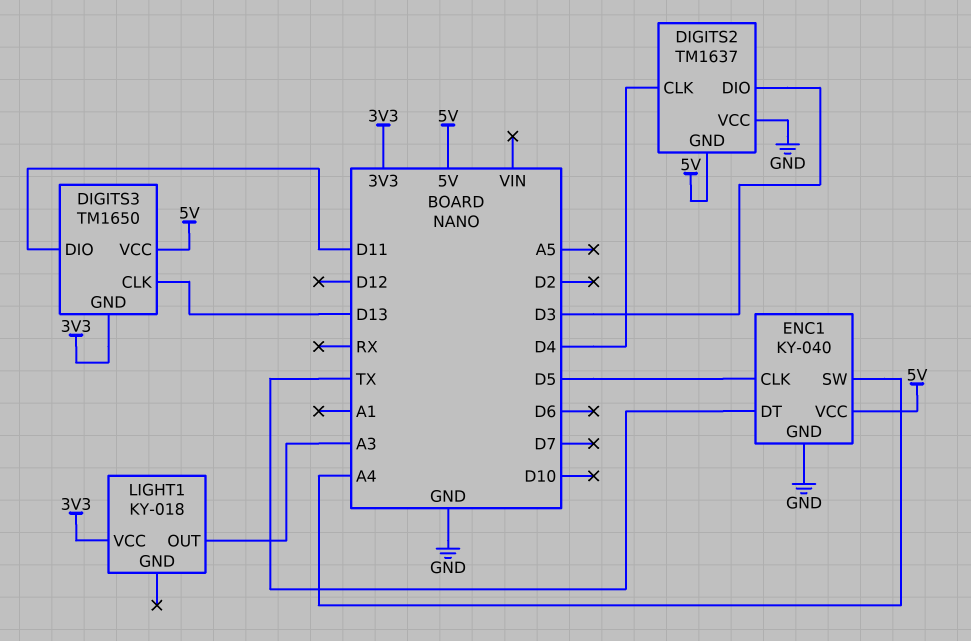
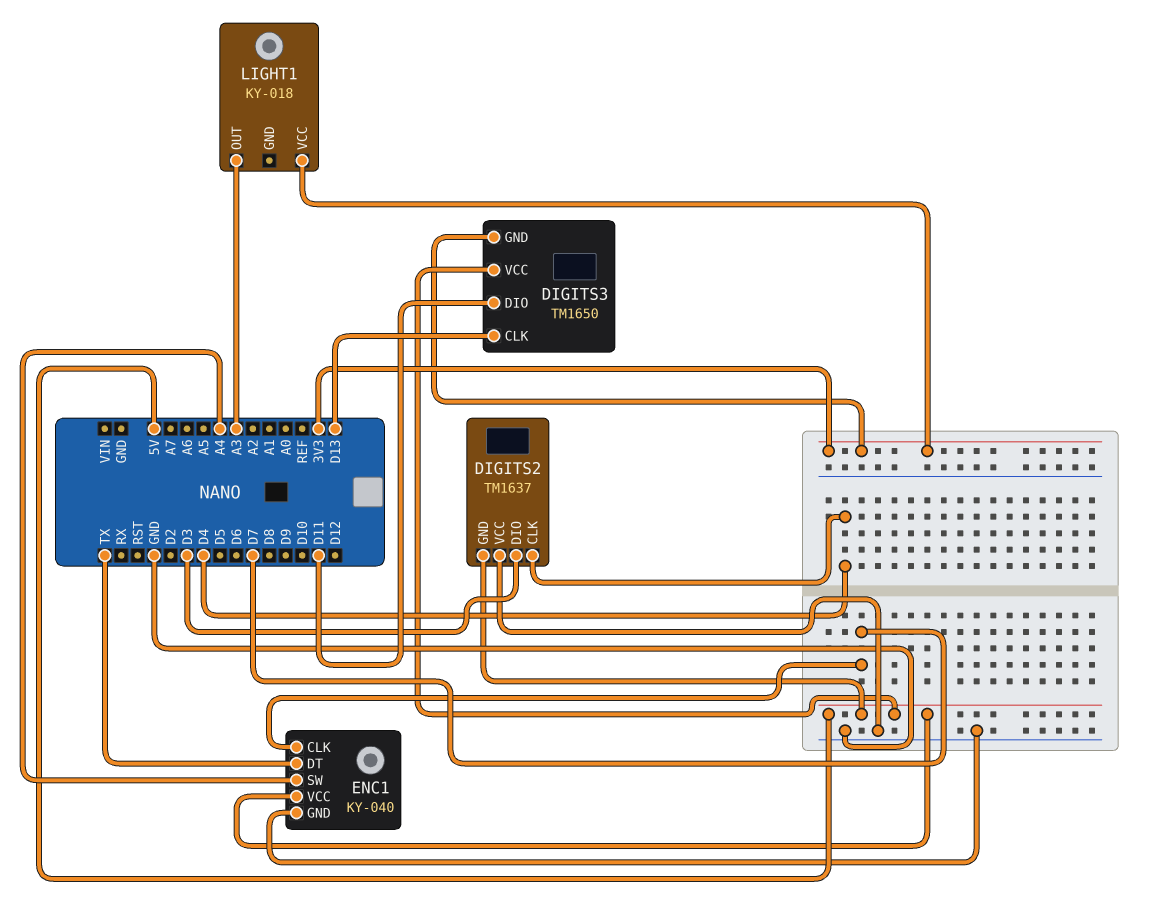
ENC1 pin CLK: D5 -> D7

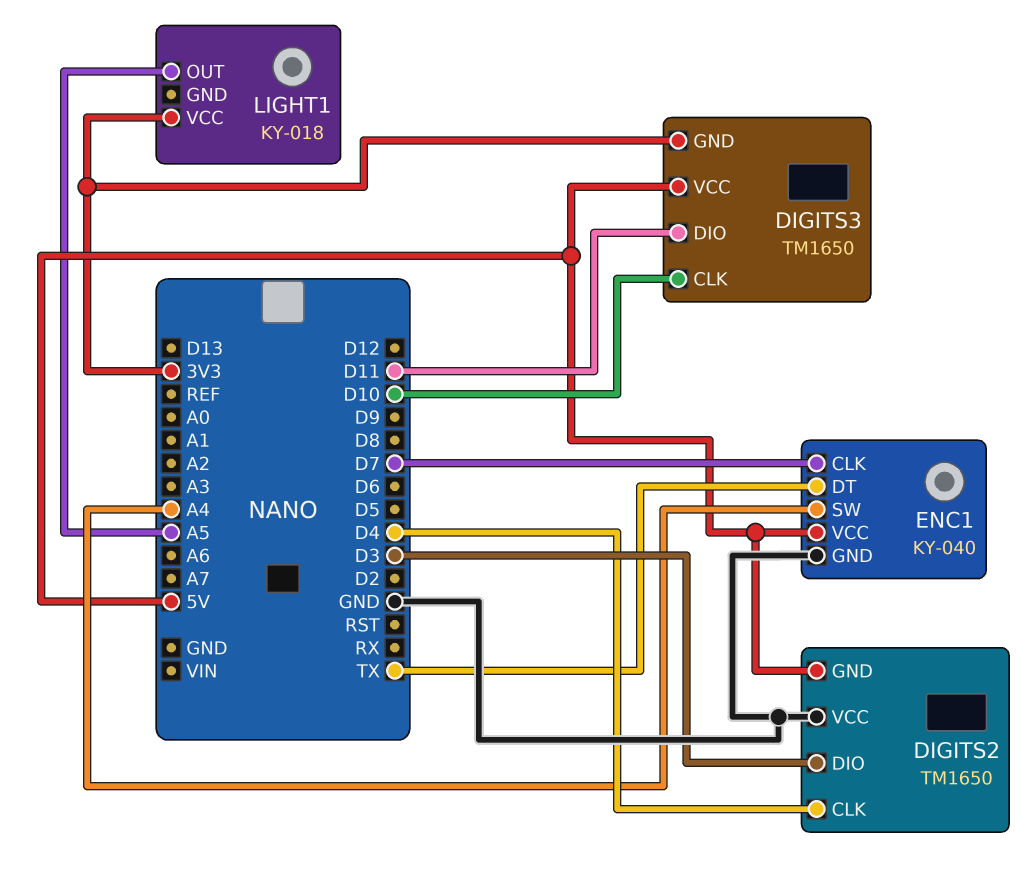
DIGITS2: TM1637 -> TM1650
DIGITS3 pin CLK: D13 -> D10
LIGHT1 pin OUT: A3 -> A5

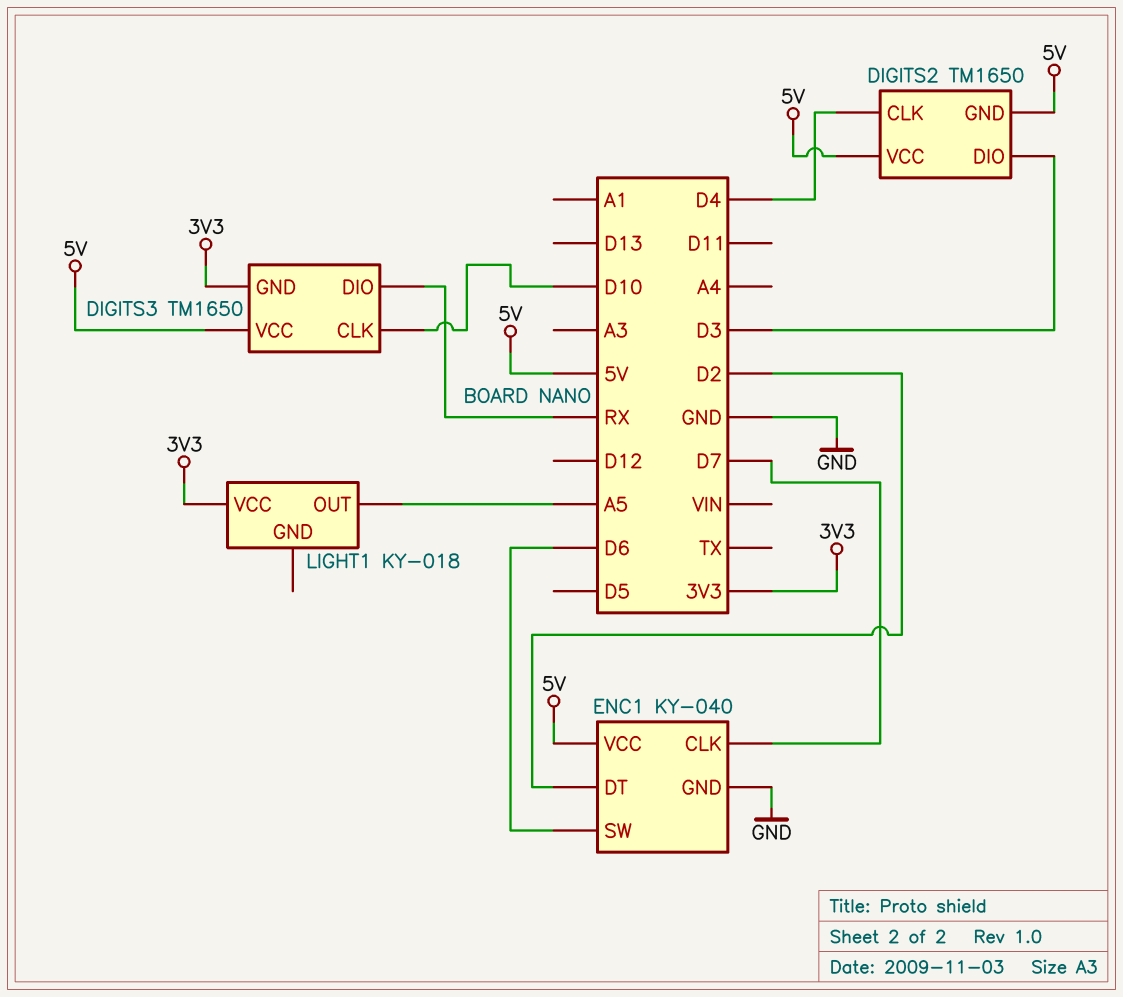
DIGITS2 pin VCC: GND -> 5V
DIGITS3 pin DIO: D11 -> RX
ENC1 pin DT: TX -> D2
ENC1 pin SW: A4 -> D6

